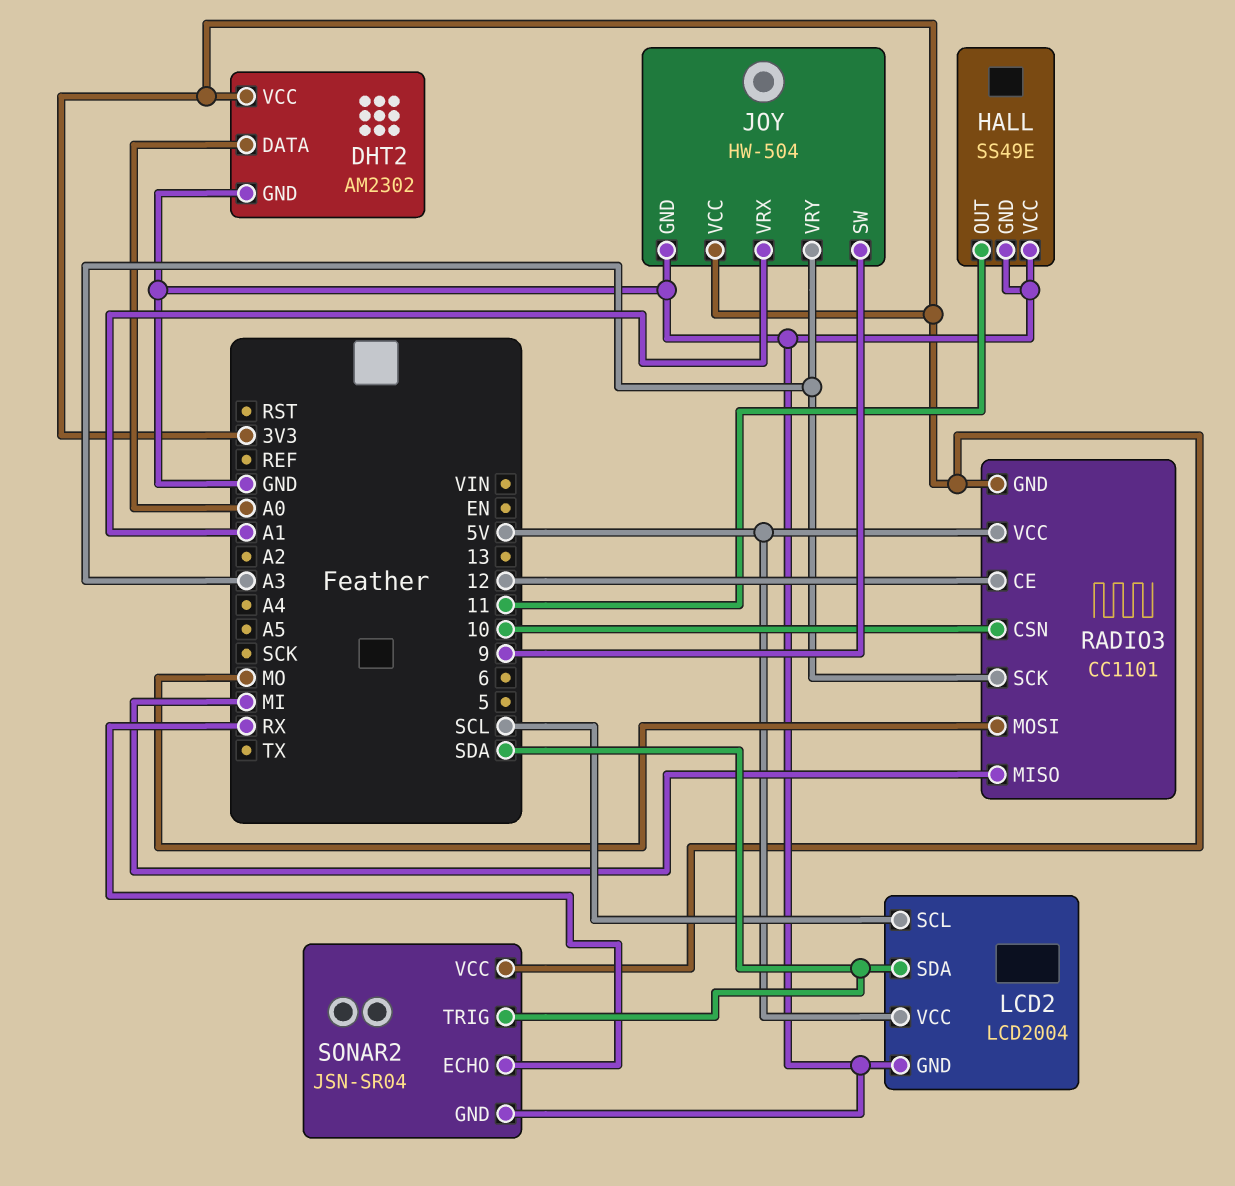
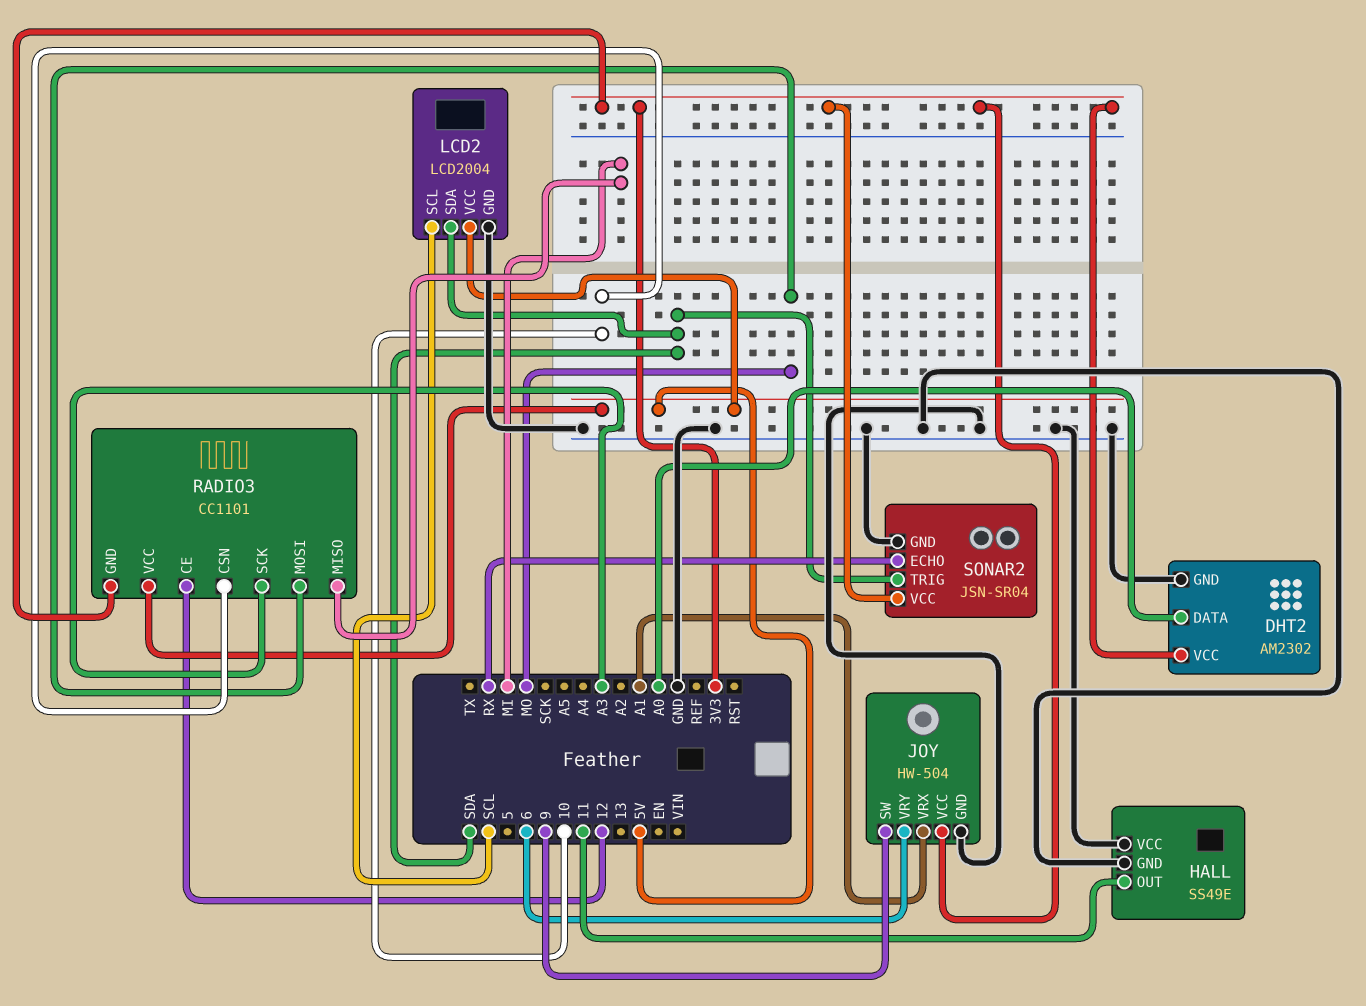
JOY pin VRY: A3 -> 6

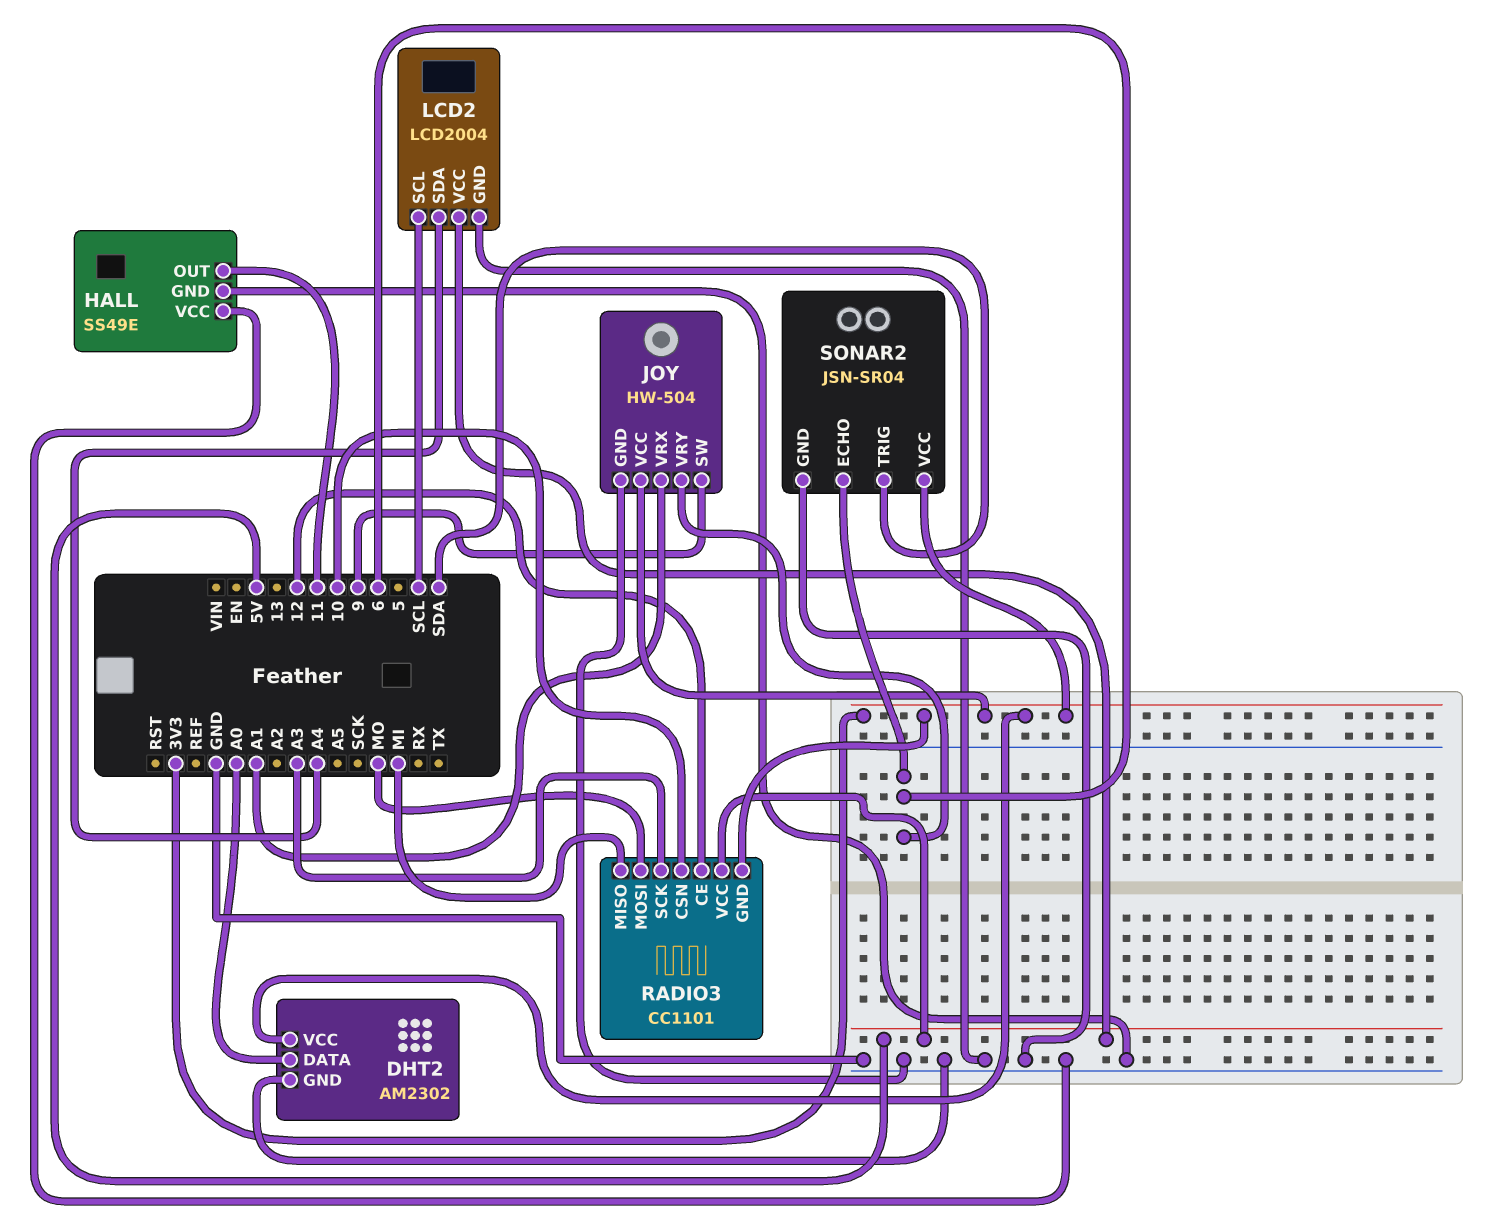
LCD2 pin SDA: SDA -> A4
SONAR2 pin ECHO: RX -> 6

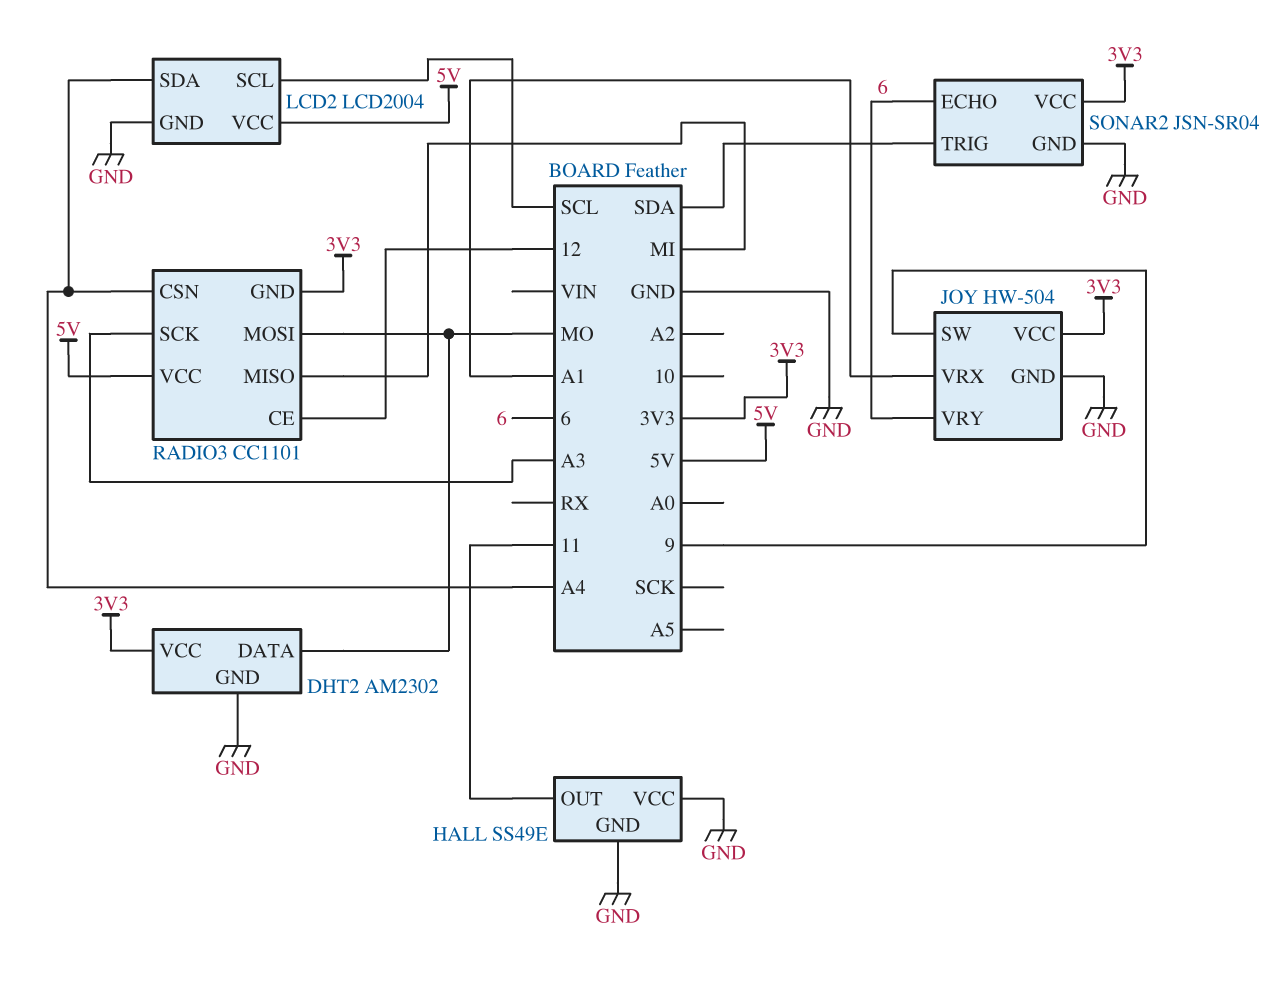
DHT2 pin DATA: A0 -> MO
RADIO3 pin CSN: 10 -> A4

